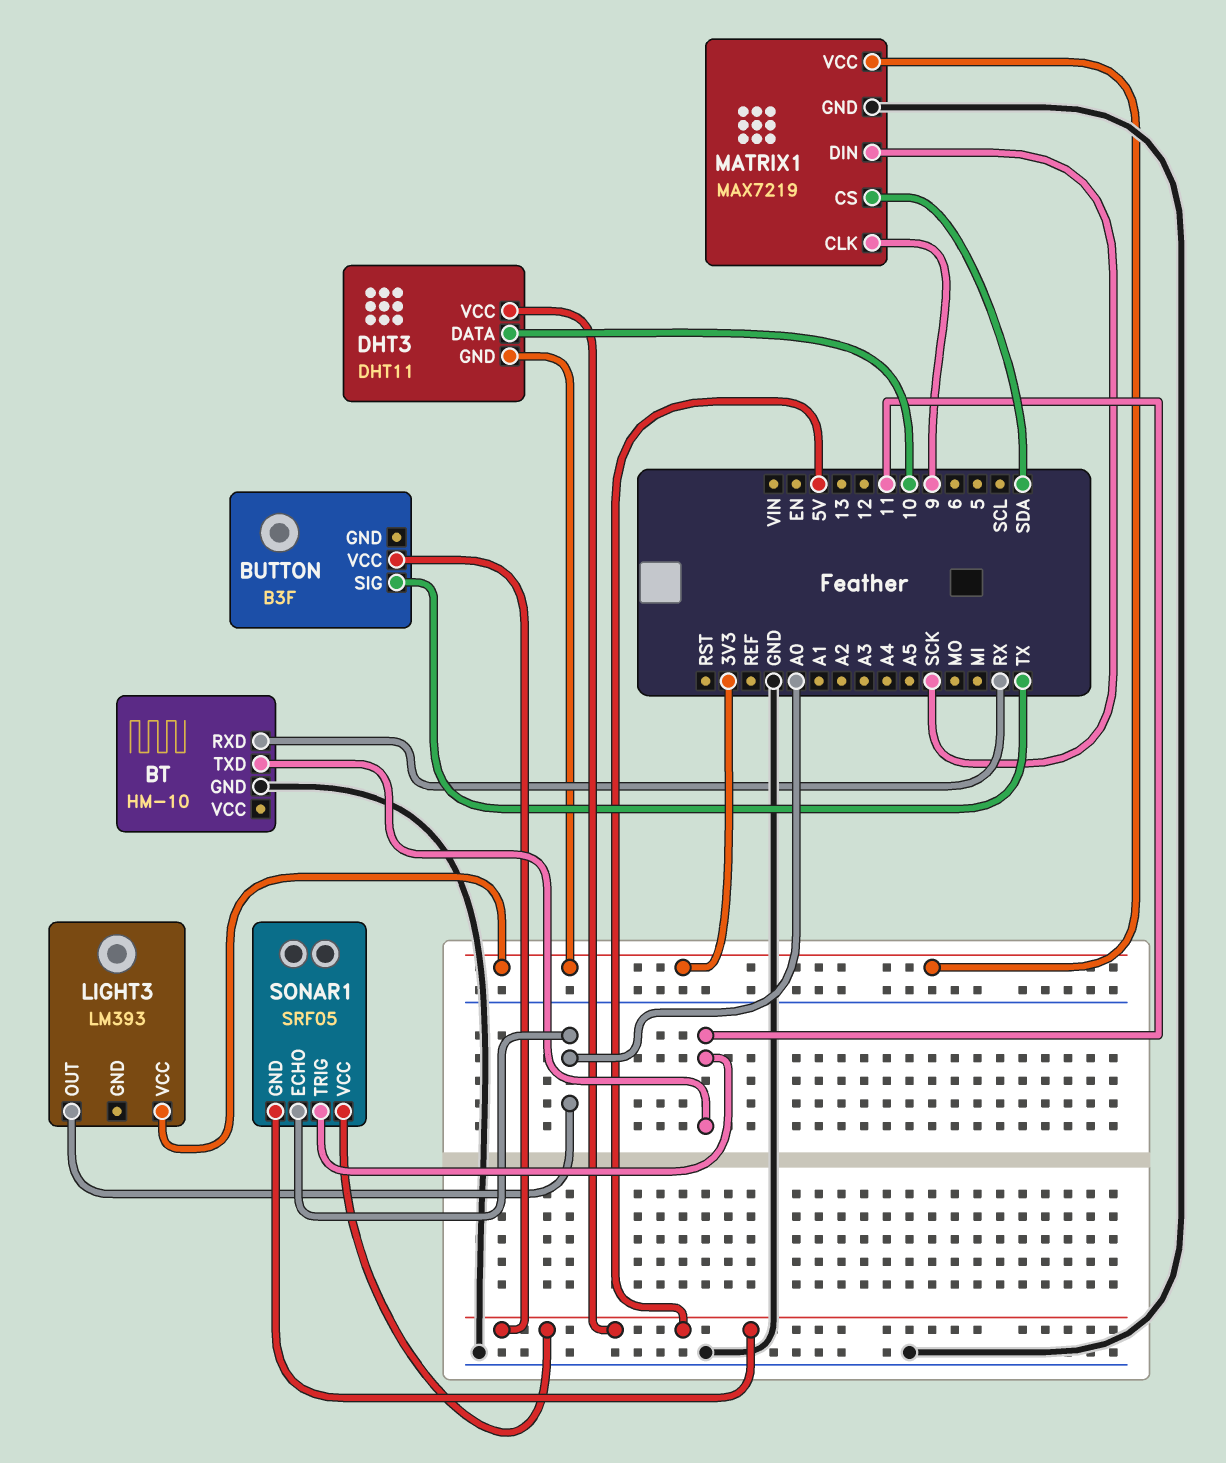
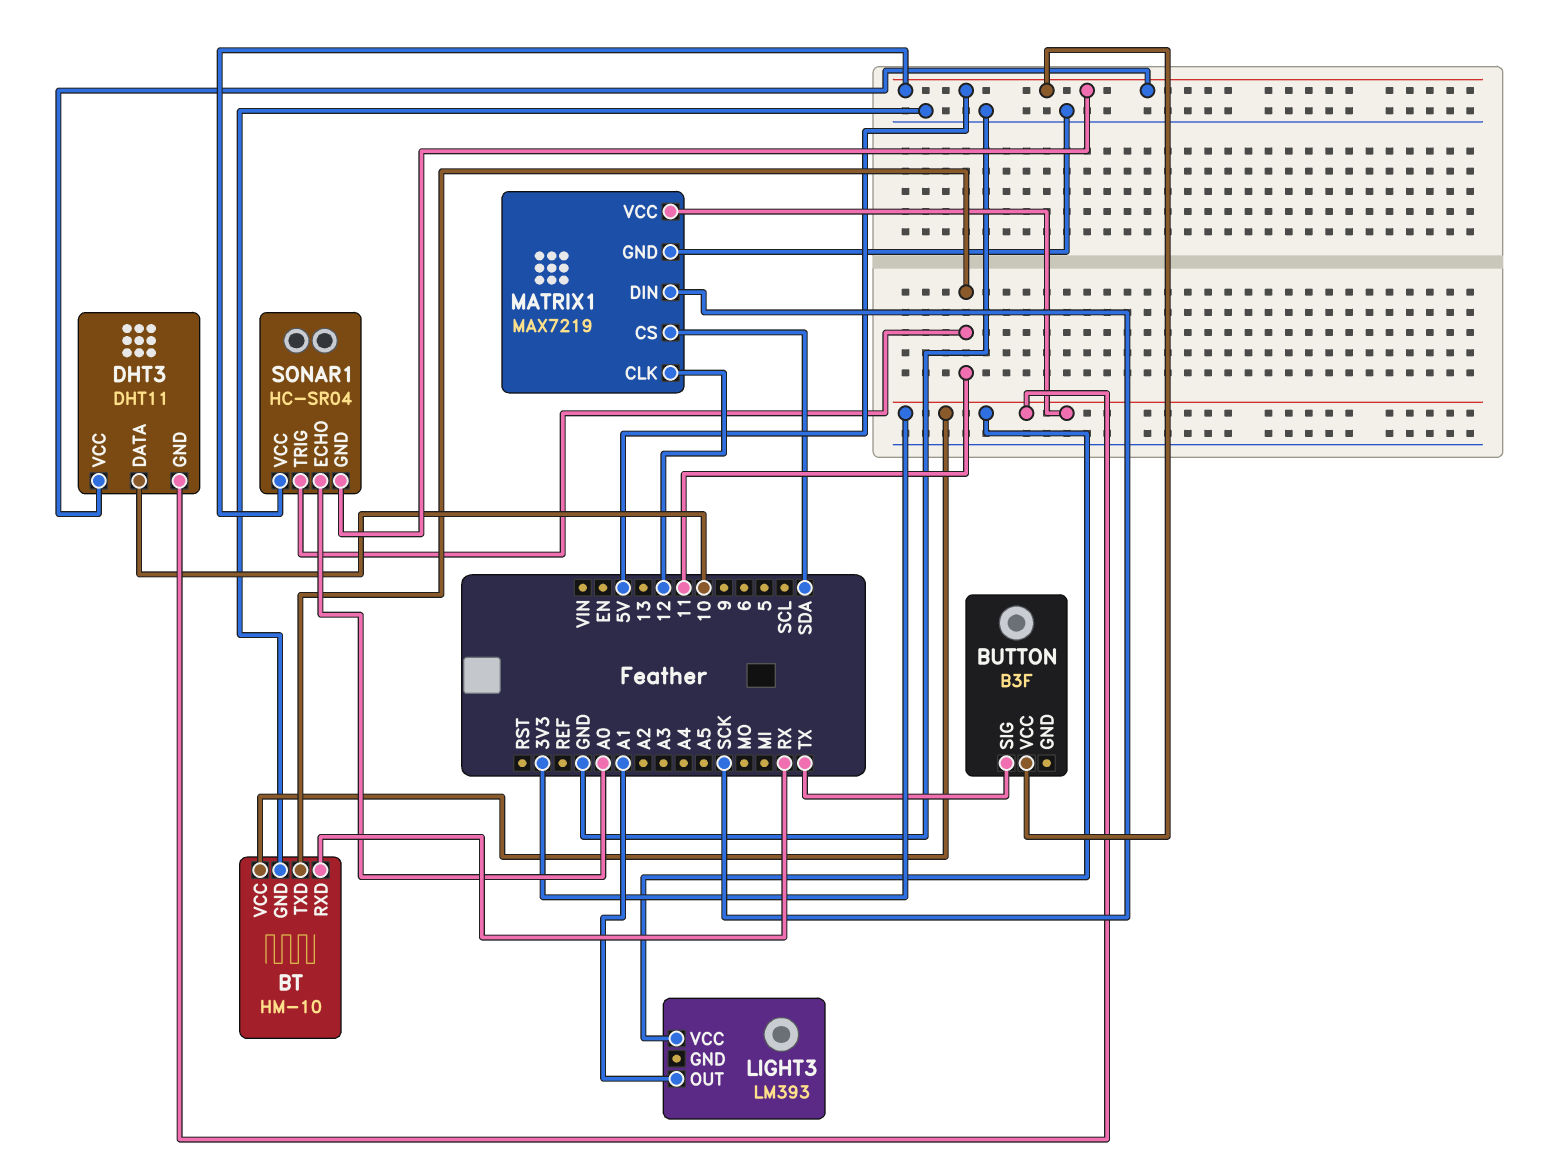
BT pin VCC: none -> 3V3
LIGHT3 pin OUT: A0 -> A1
MATRIX1 pin CLK: 9 -> 12
SONAR1: SRF05 -> HC-SR04

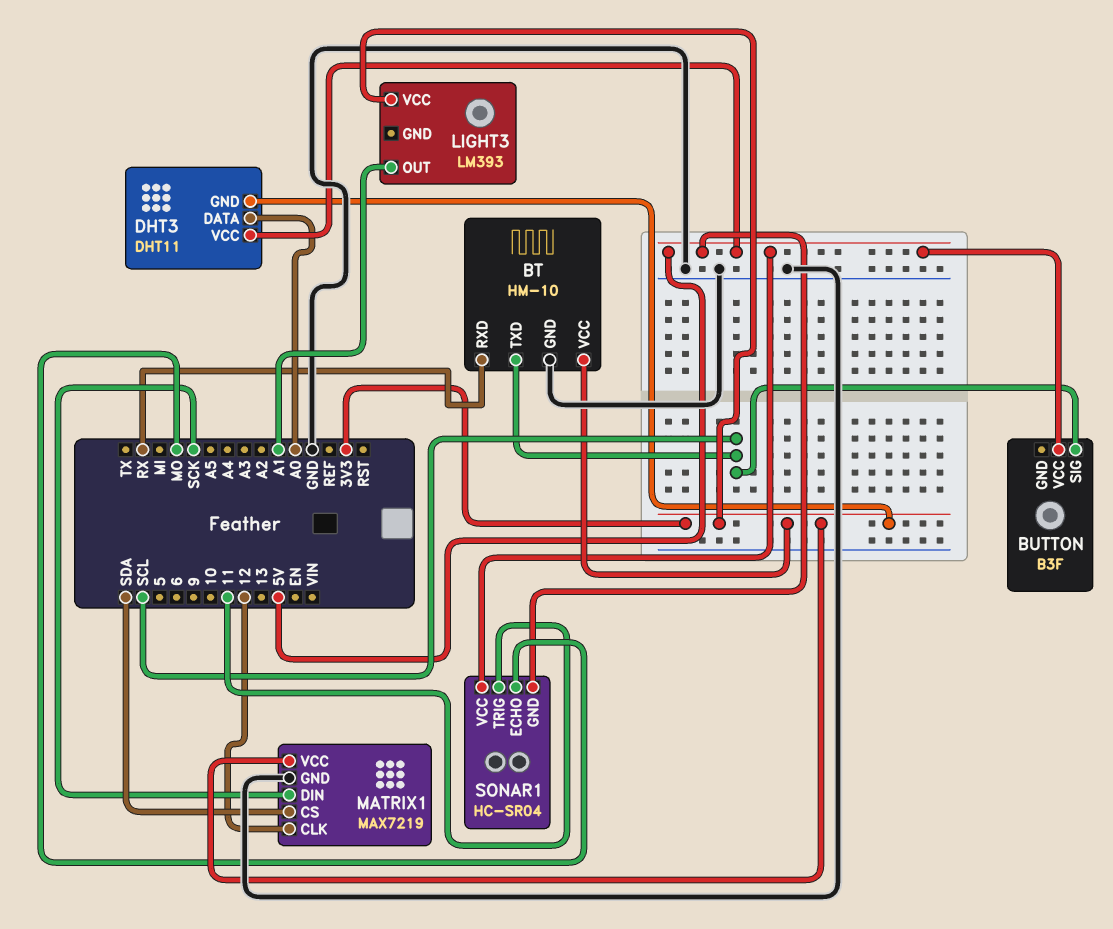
BT pin TXD: 11 -> SCL
BUTTON pin SIG: TX -> SCL
DHT3 pin DATA: 10 -> A0
SONAR1 pin ECHO: A0 -> MO

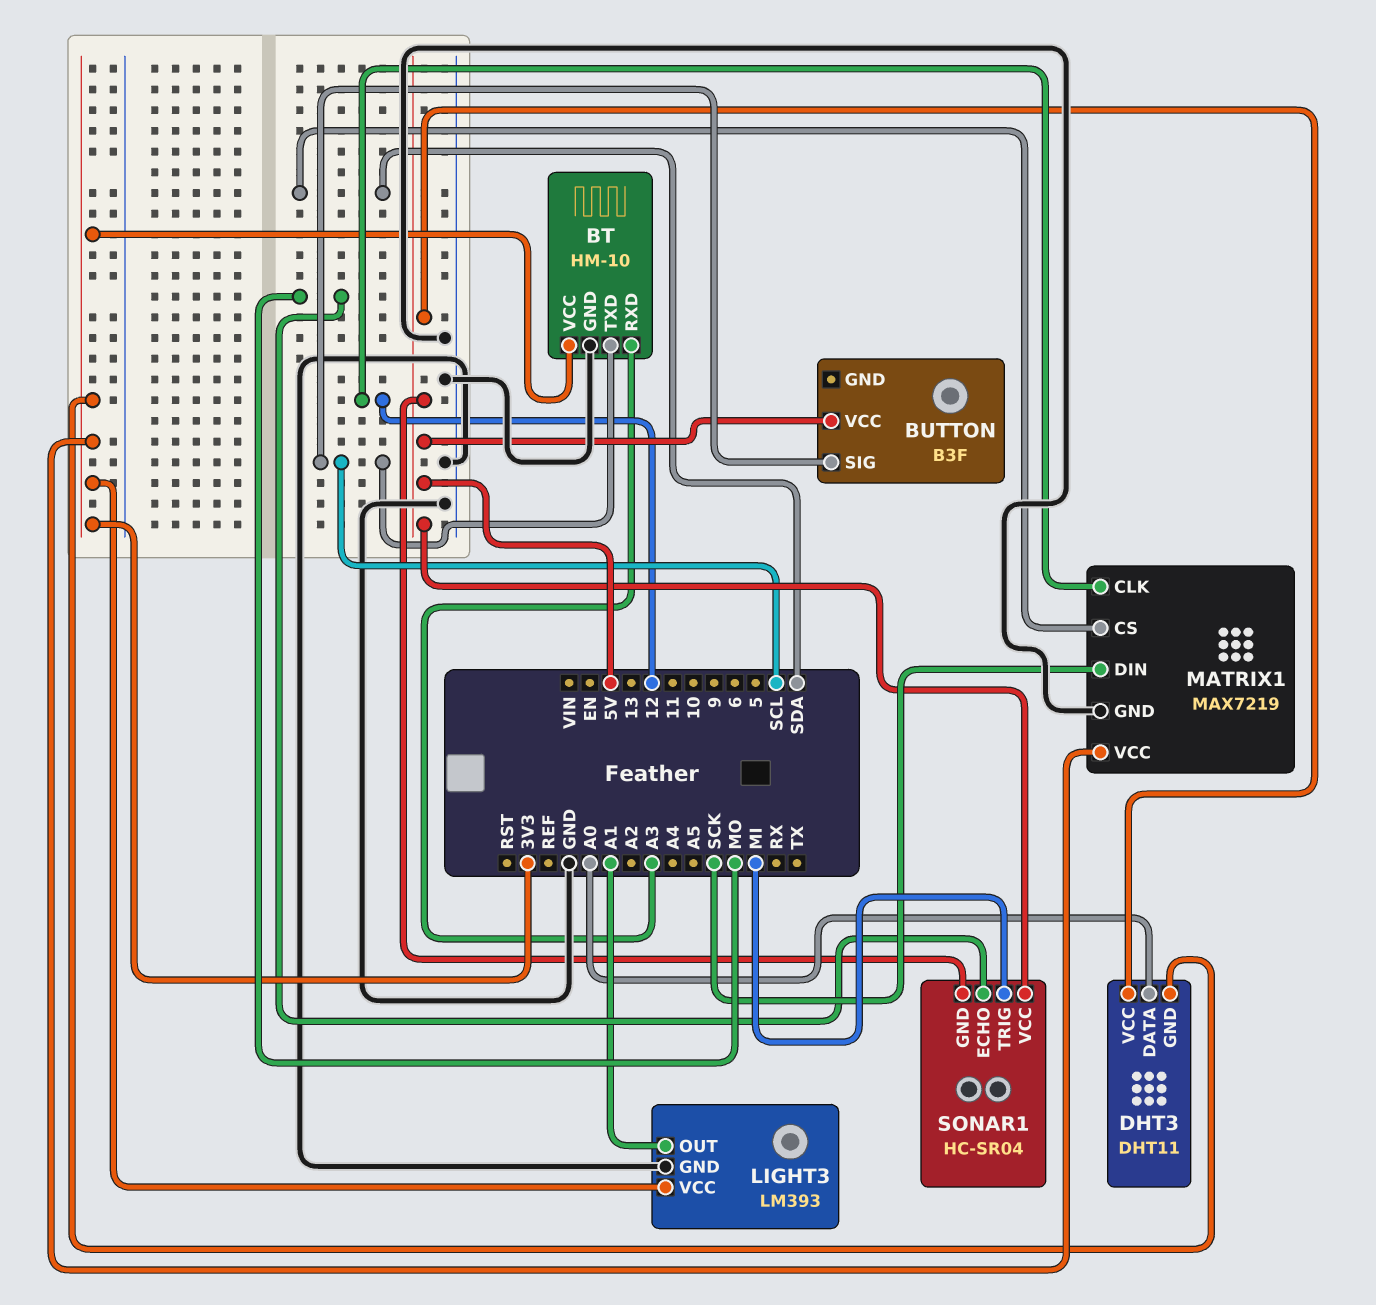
BT pin RXD: RX -> A3
LIGHT3 pin GND: none -> GND
SONAR1 pin TRIG: 11 -> MI

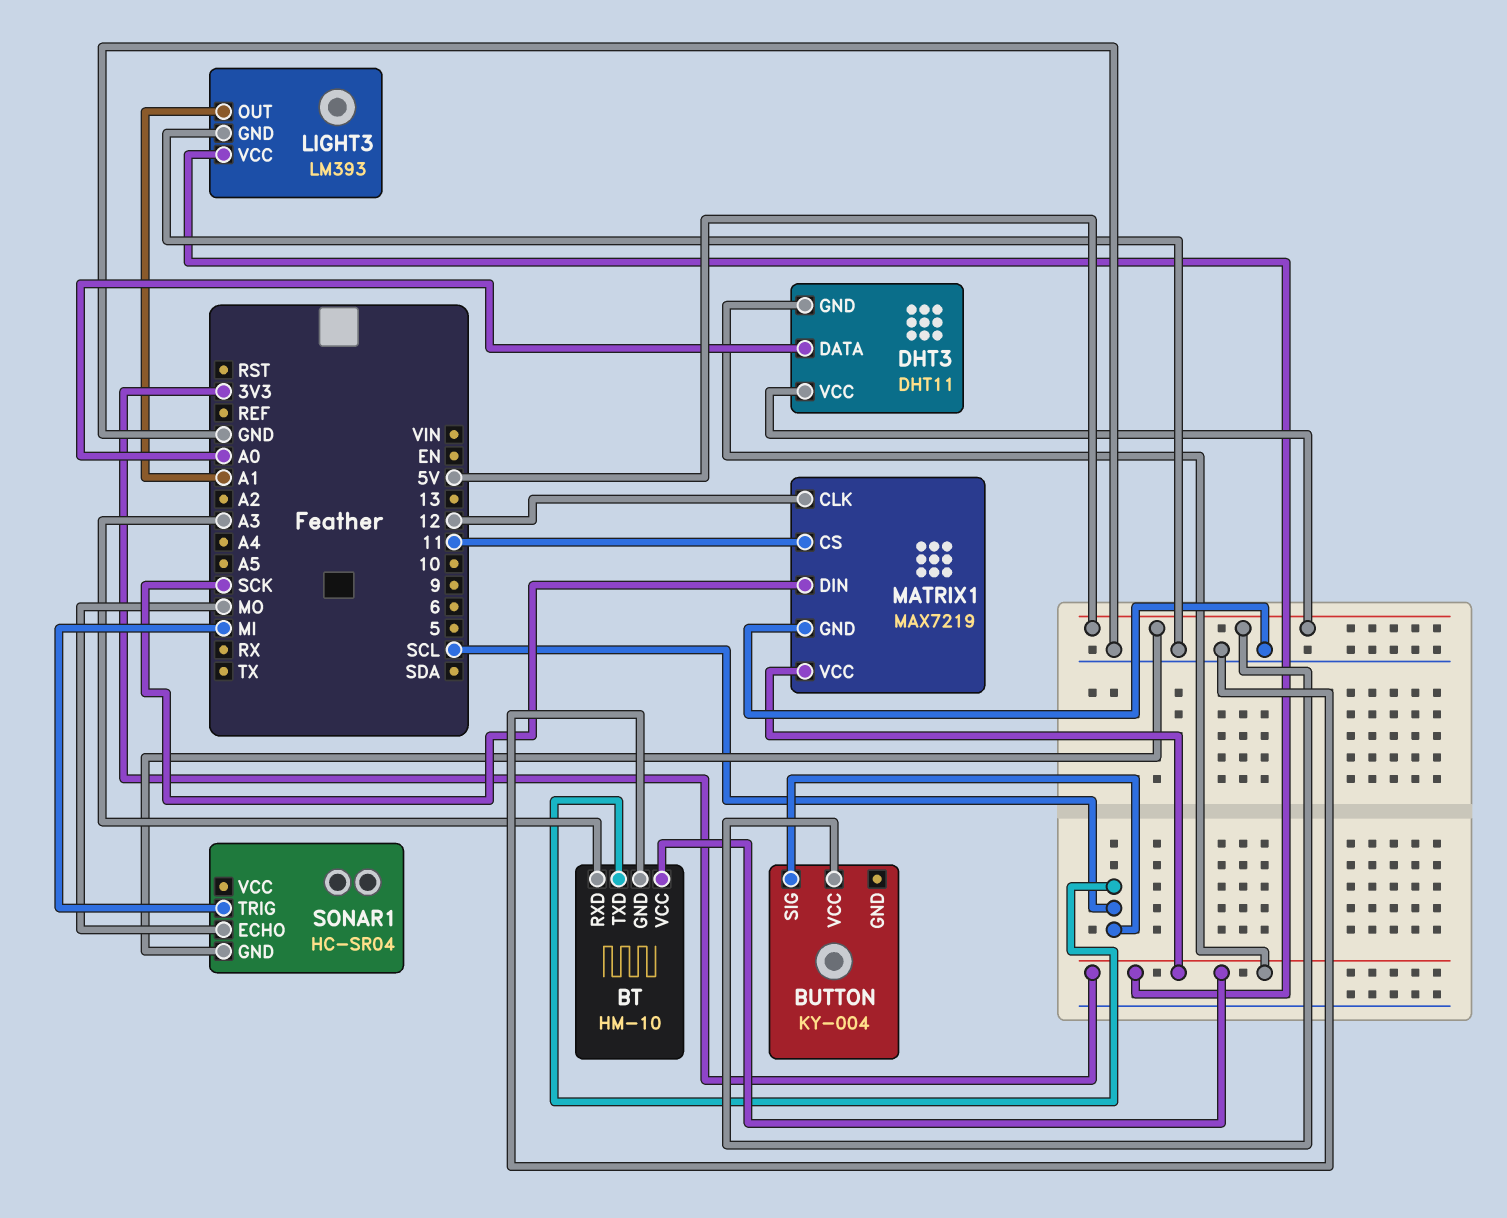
BUTTON: B3F -> KY-004
MATRIX1 pin CS: SDA -> 11
SONAR1 pin VCC: 5V -> none

